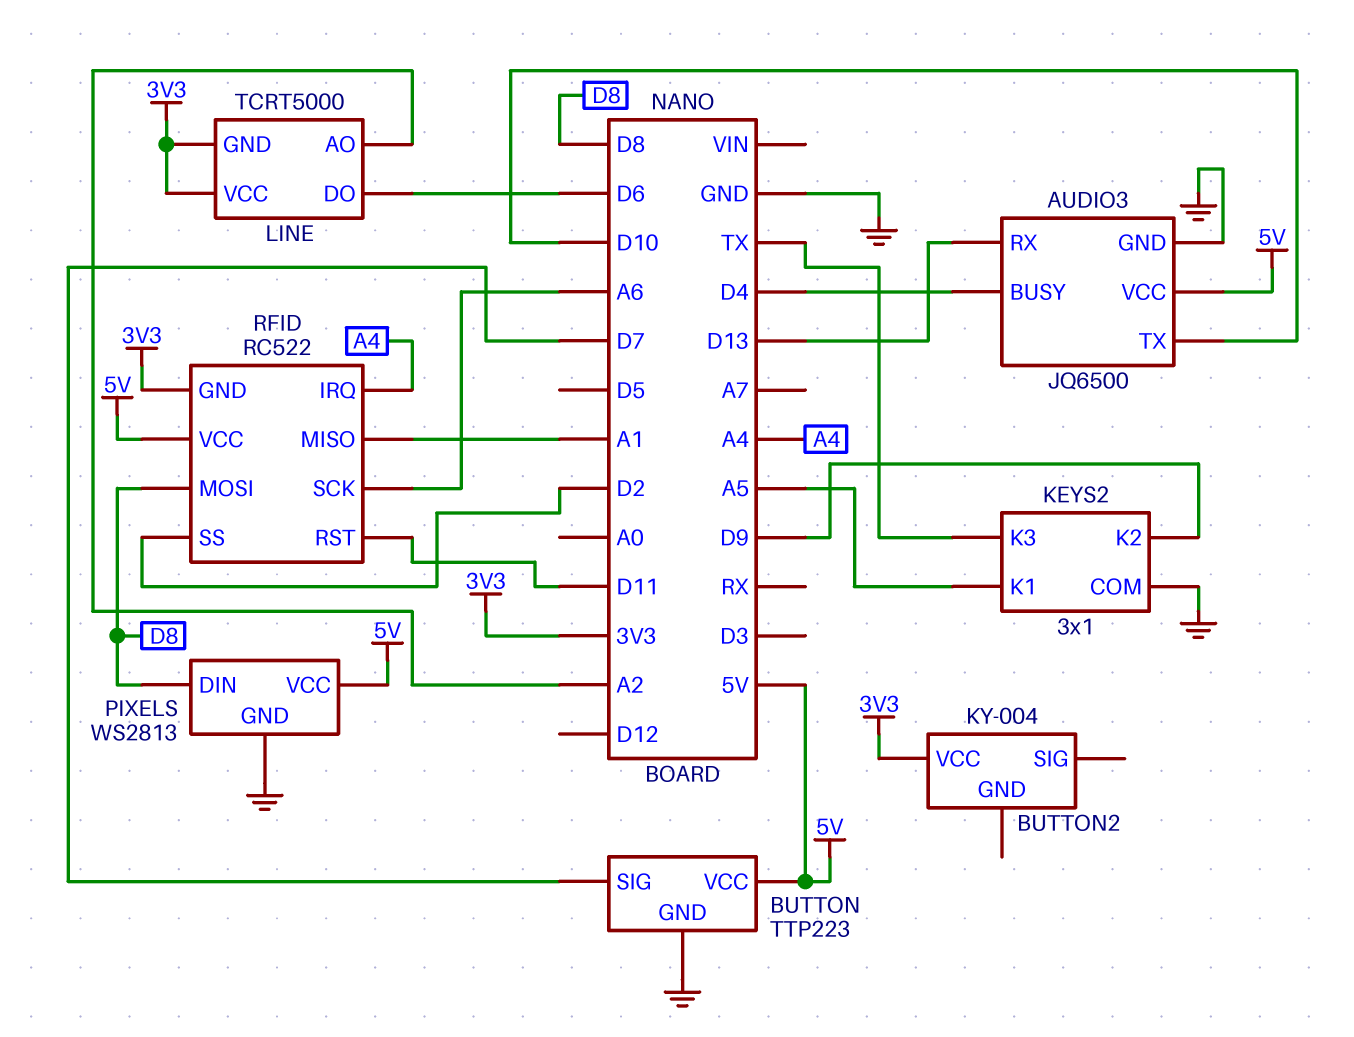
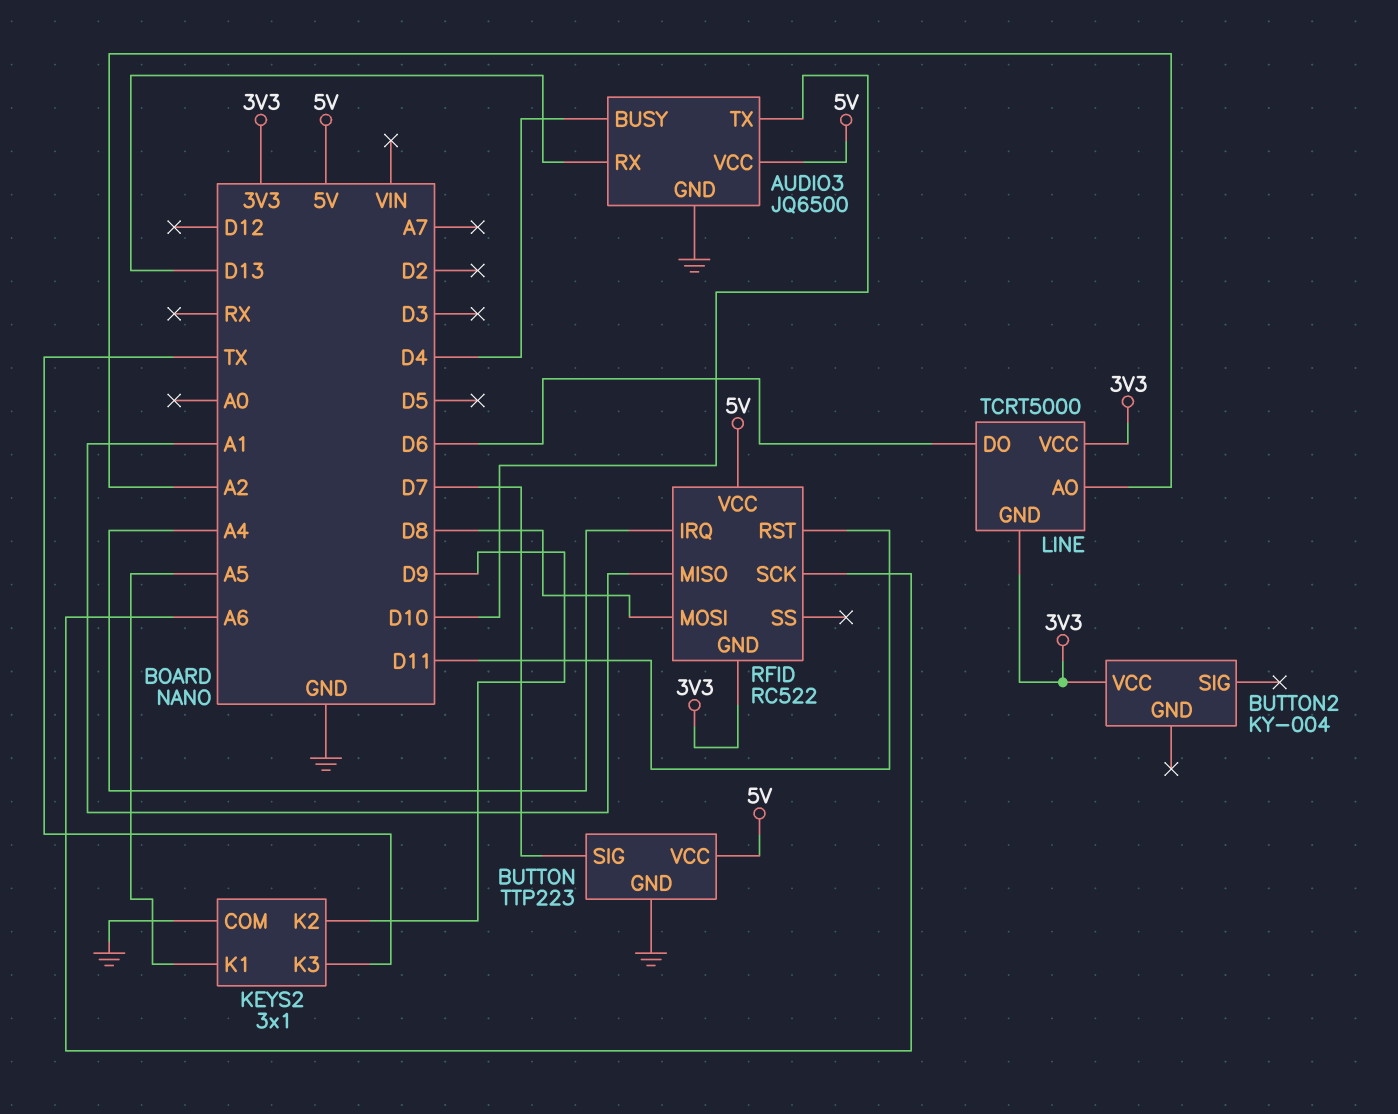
PIXELS: WS2813 -> none
PIXELS pin DIN: D8 -> none
PIXELS pin GND: GND -> none
PIXELS pin VCC: 5V -> none
RFID pin SS: D2 -> none

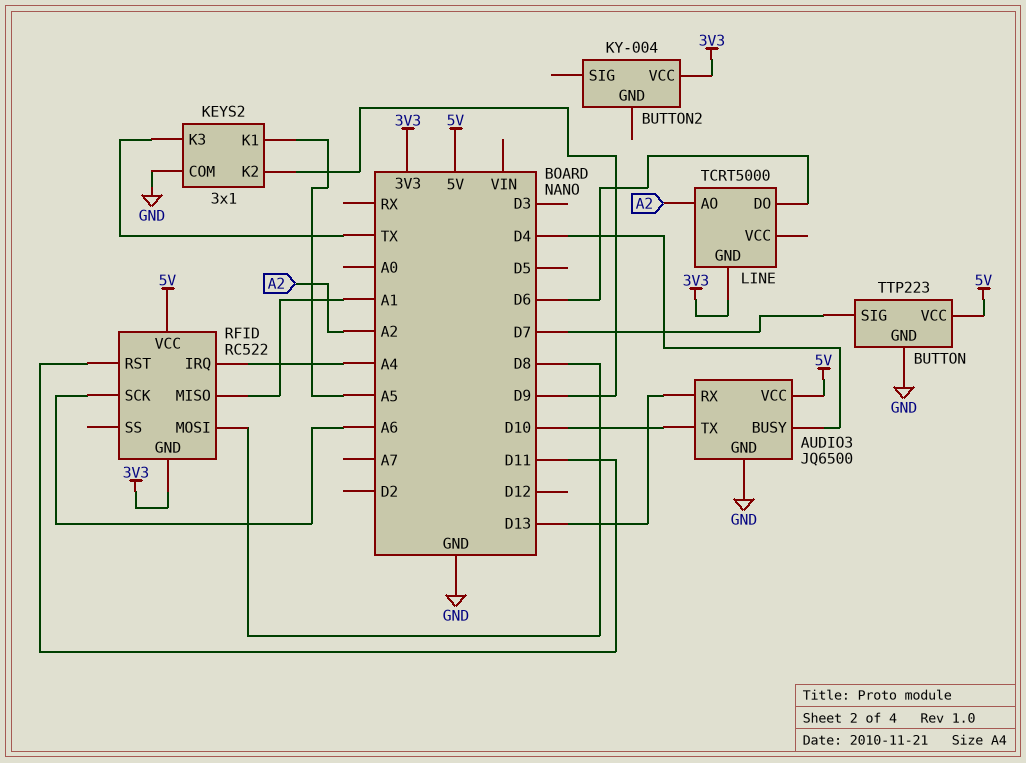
LINE pin VCC: 3V3 -> none

